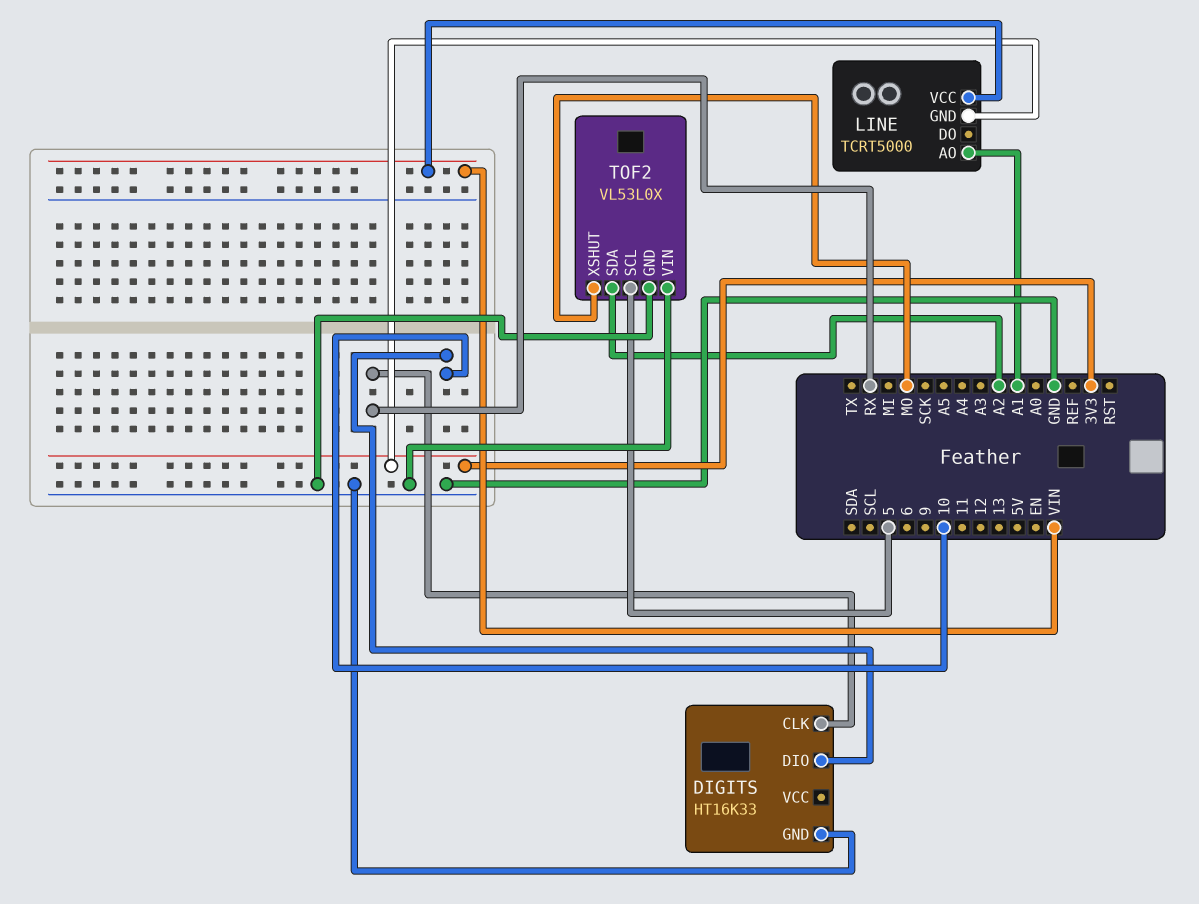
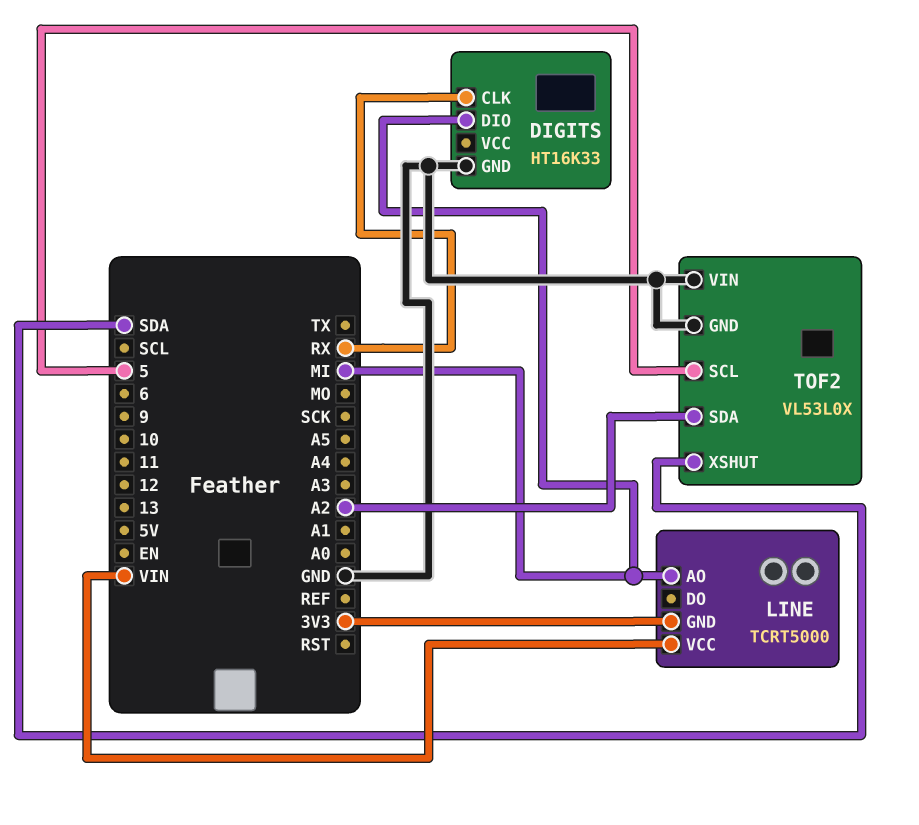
DIGITS pin DIO: 10 -> MI
LINE pin AO: A1 -> MI
TOF2 pin XSHUT: MO -> SDA

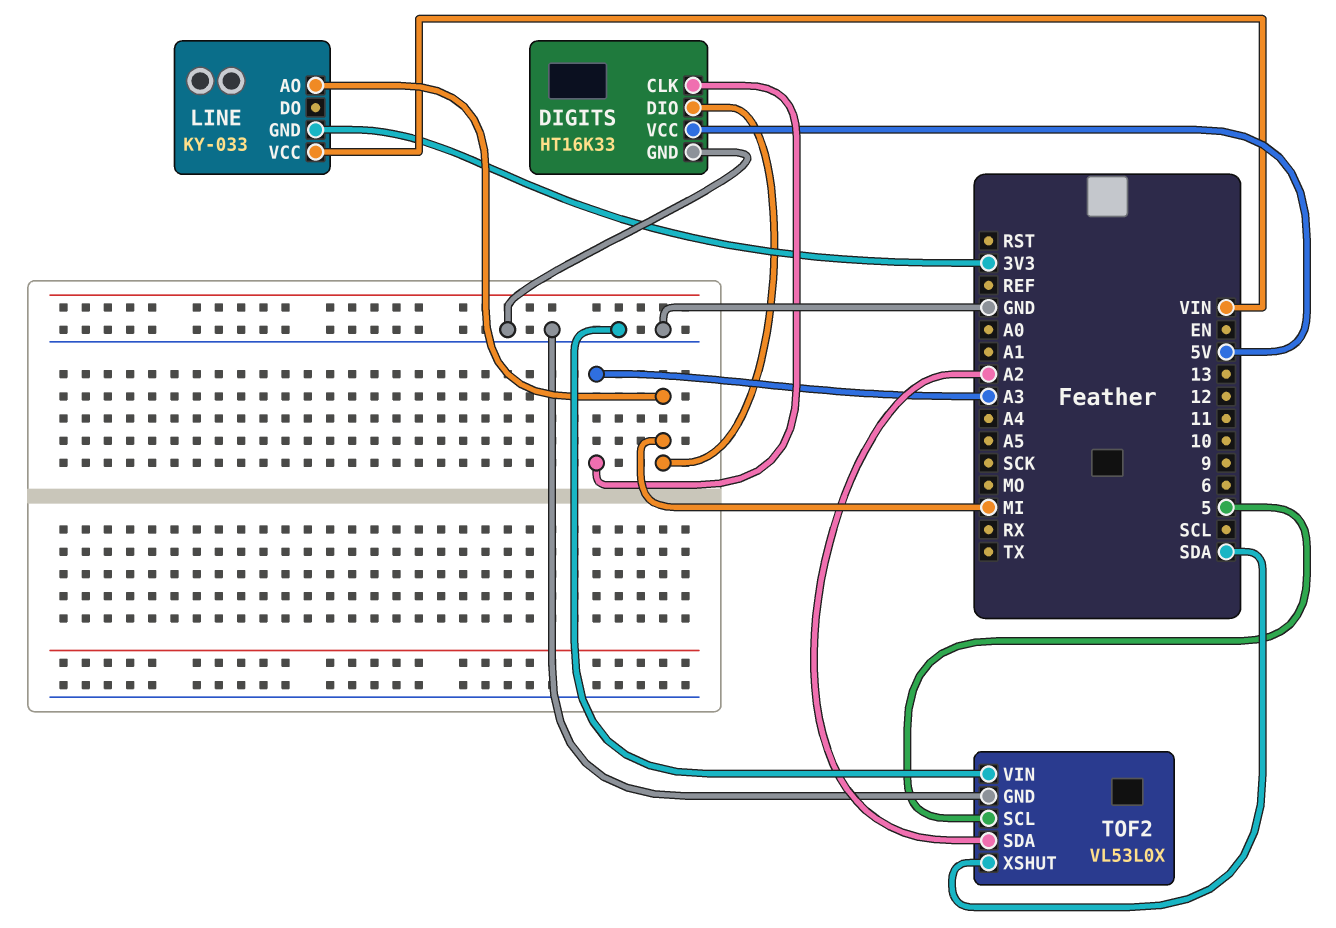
DIGITS pin CLK: RX -> A3
DIGITS pin VCC: none -> 5V
LINE: TCRT5000 -> KY-033

